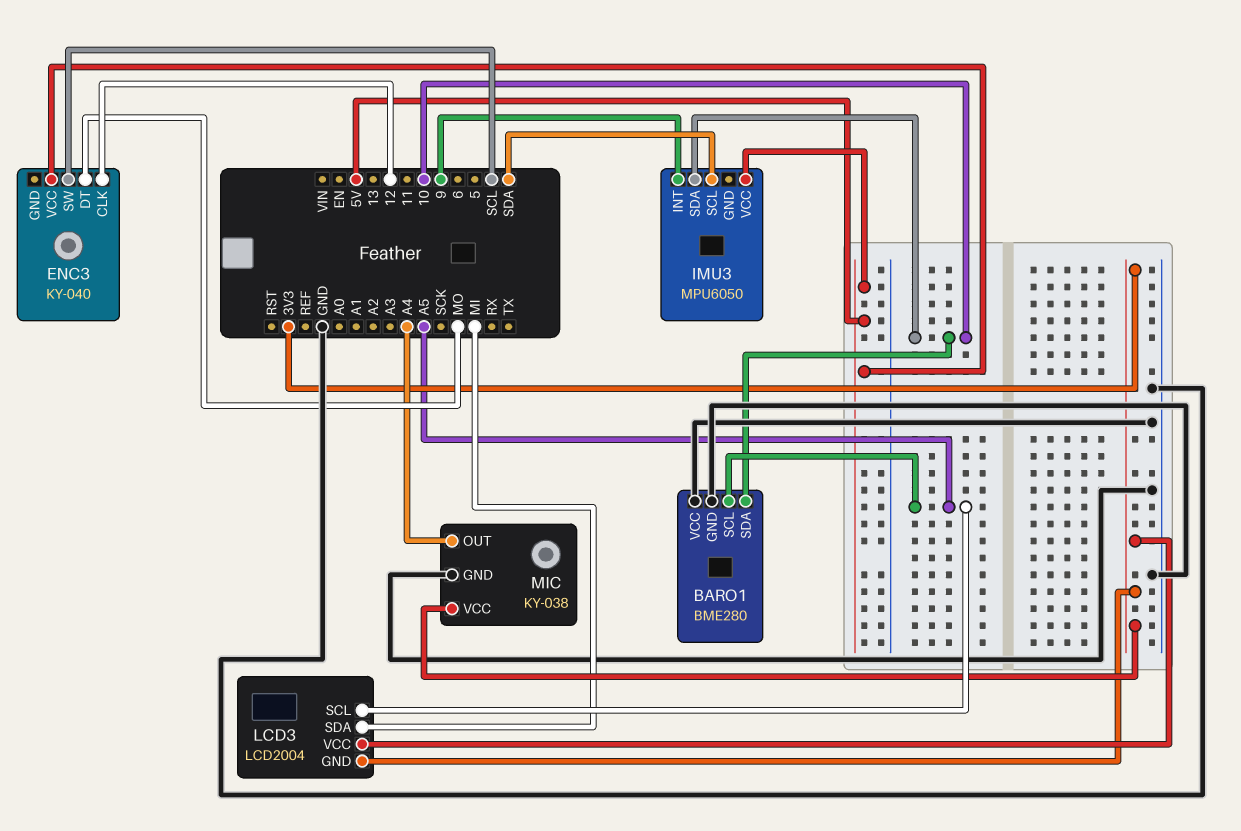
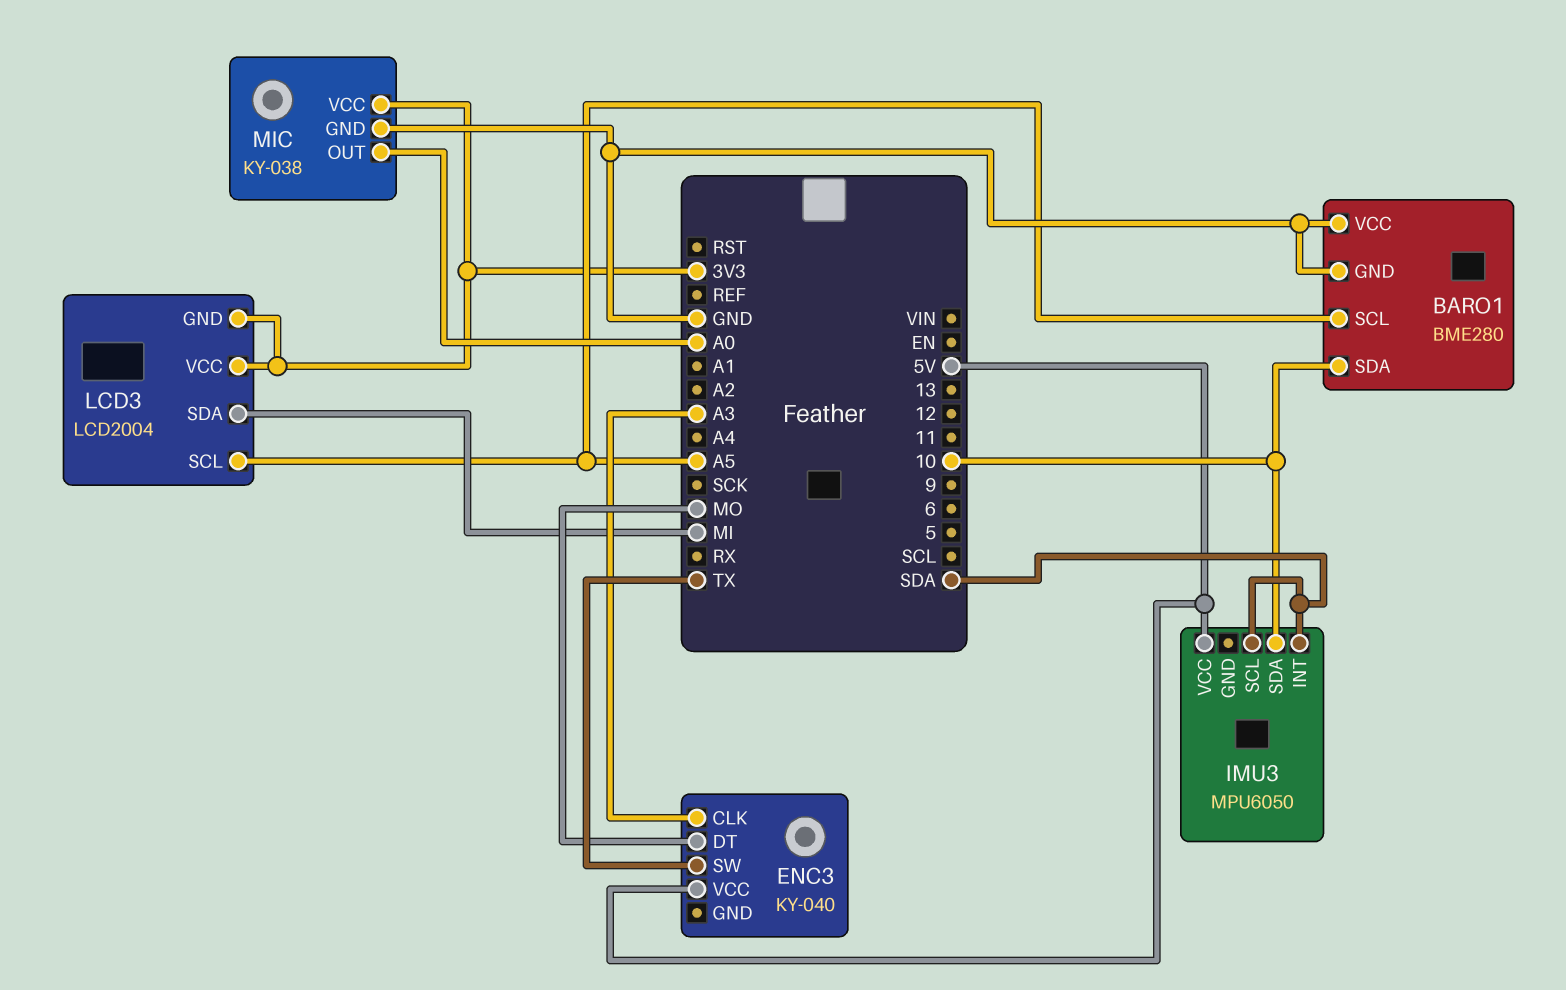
ENC3 pin CLK: 12 -> A3
ENC3 pin SW: SCL -> TX
IMU3 pin INT: 9 -> SDA
MIC pin OUT: A4 -> A0

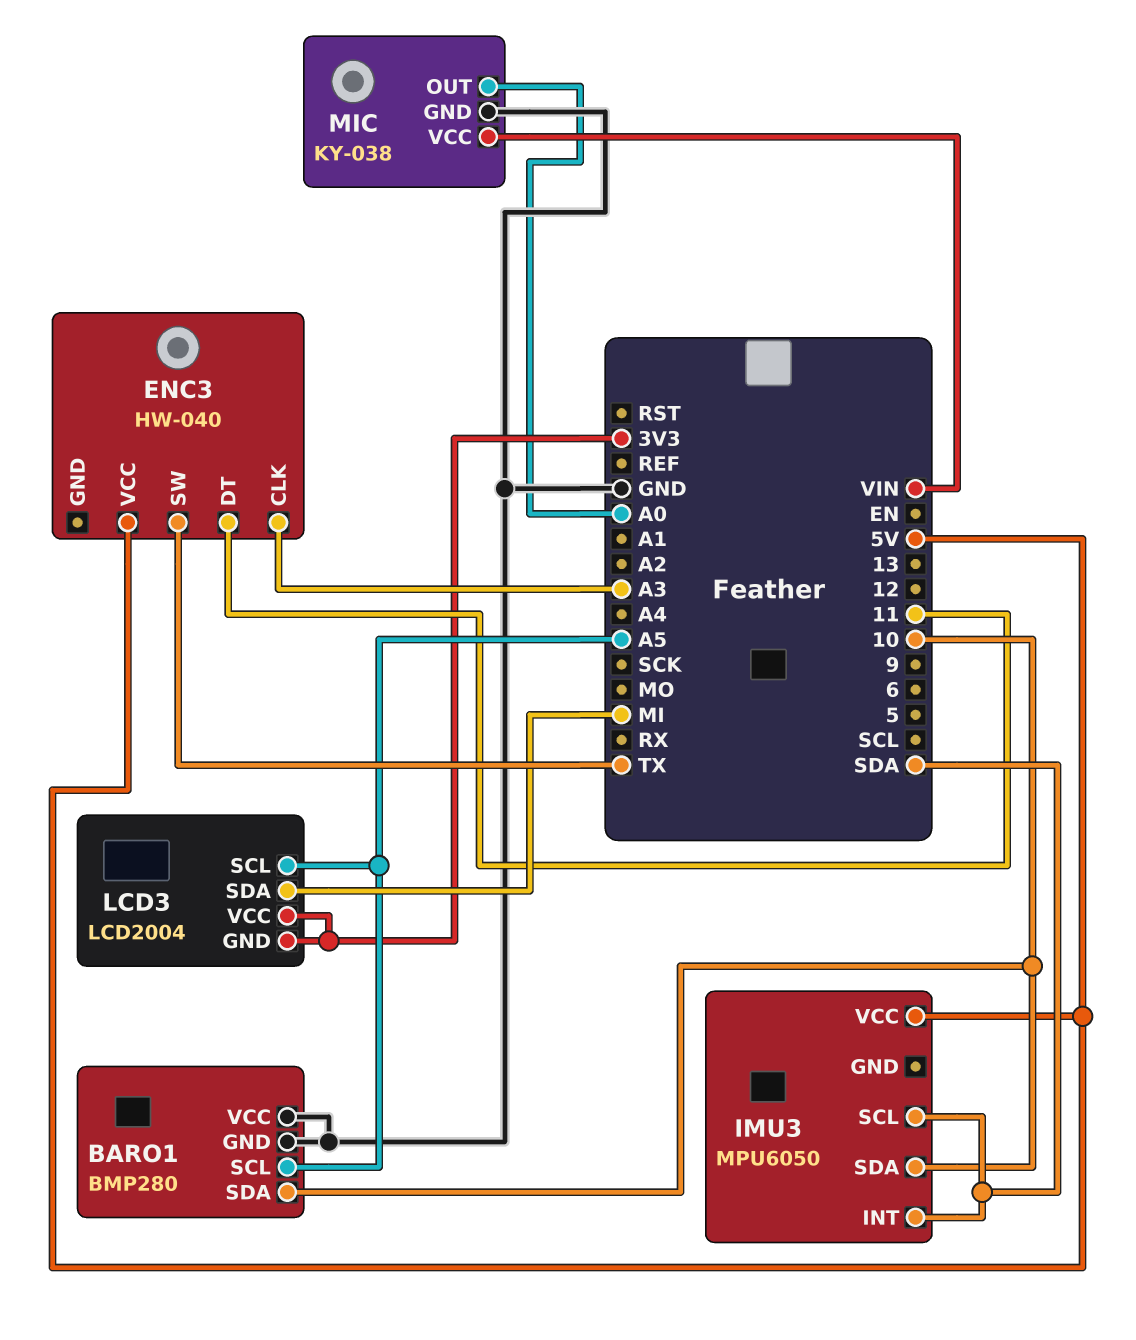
BARO1: BME280 -> BMP280
ENC3: KY-040 -> HW-040
ENC3 pin DT: MO -> 11
MIC pin VCC: 3V3 -> VIN

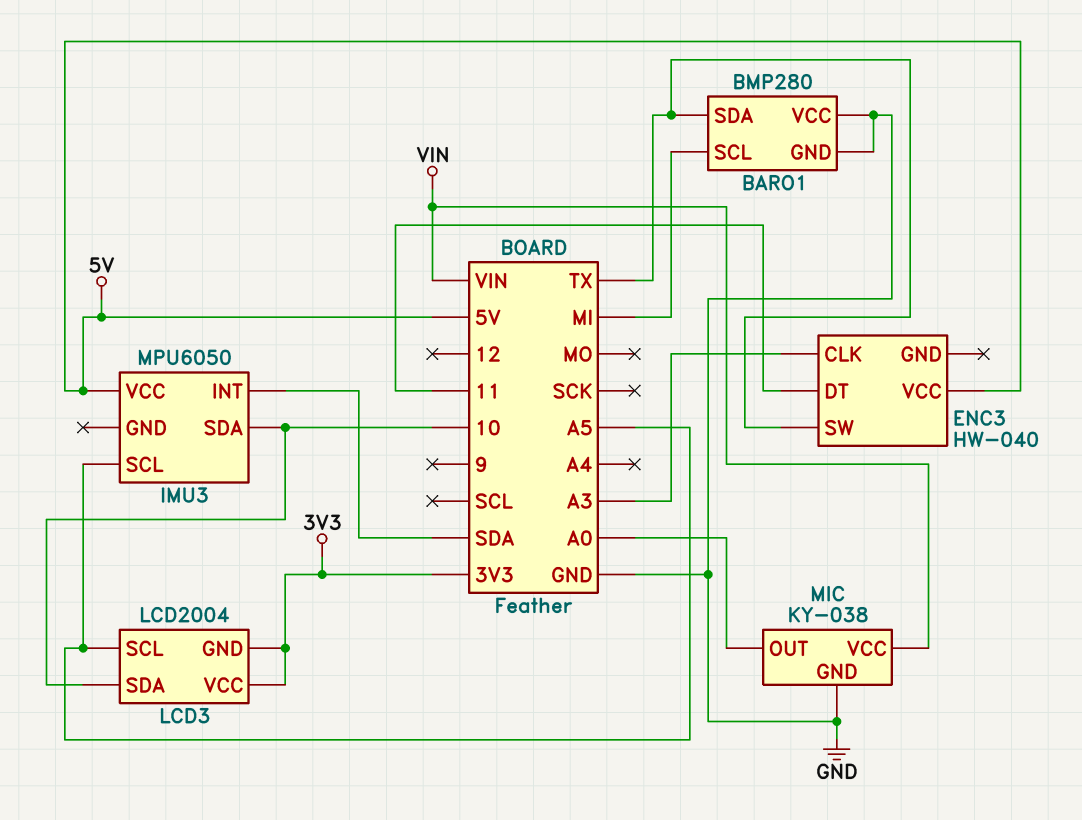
BARO1 pin SCL: A5 -> MI
BARO1 pin SDA: 10 -> TX
IMU3 pin SCL: SDA -> A5
LCD3 pin SDA: MI -> 10

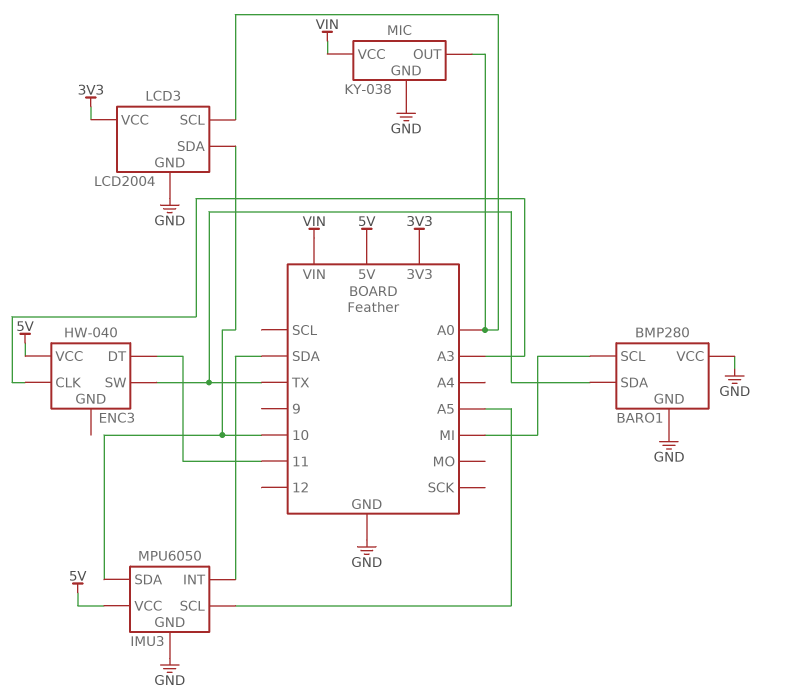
IMU3 pin GND: none -> GND
LCD3 pin GND: 3V3 -> GND
LCD3 pin SCL: A5 -> A0

